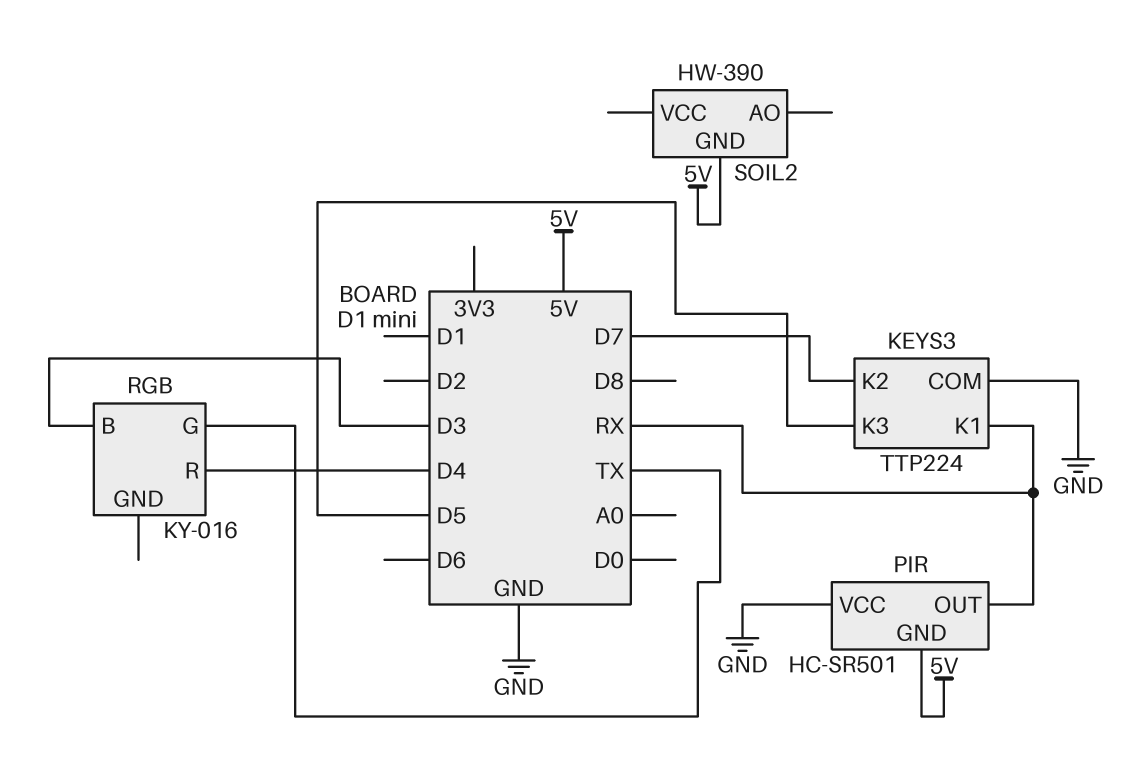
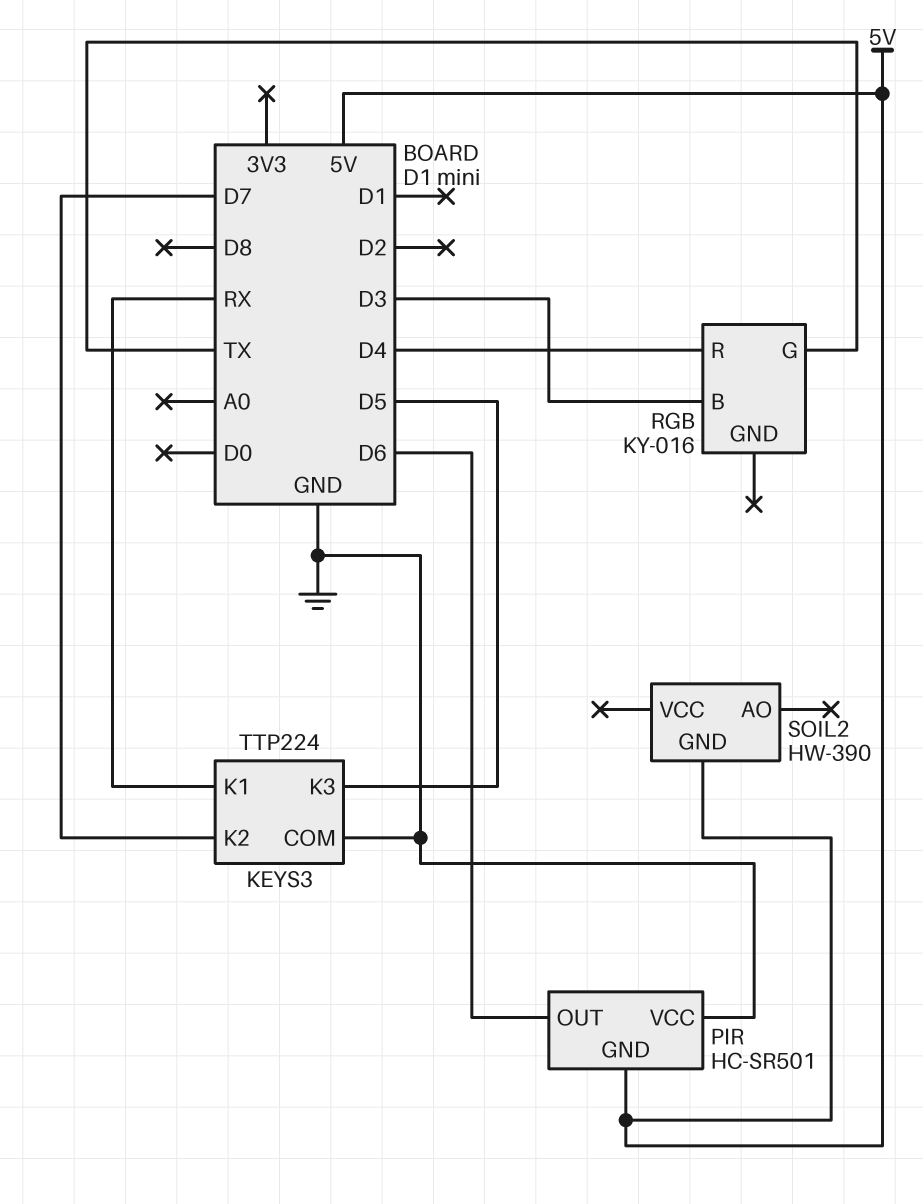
PIR pin OUT: RX -> D6

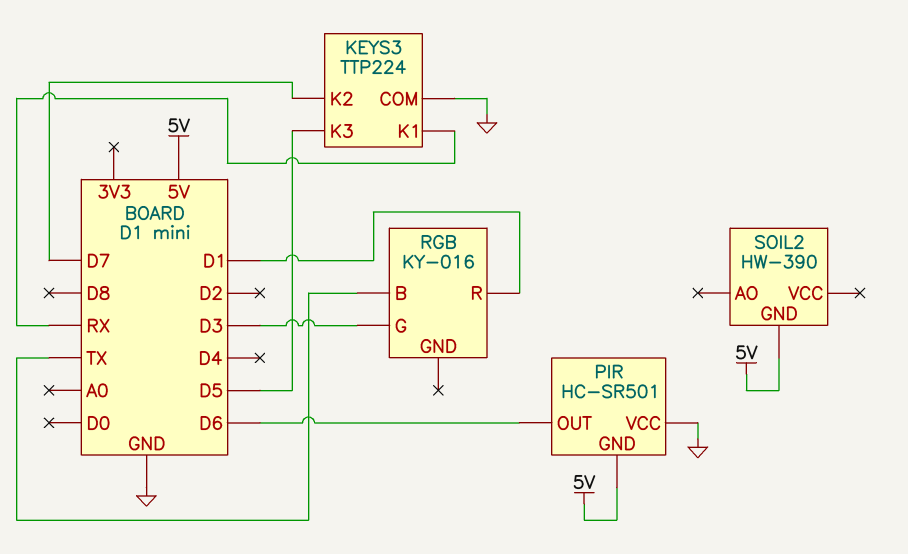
RGB pin B: D3 -> TX
RGB pin G: TX -> D3
RGB pin R: D4 -> D1

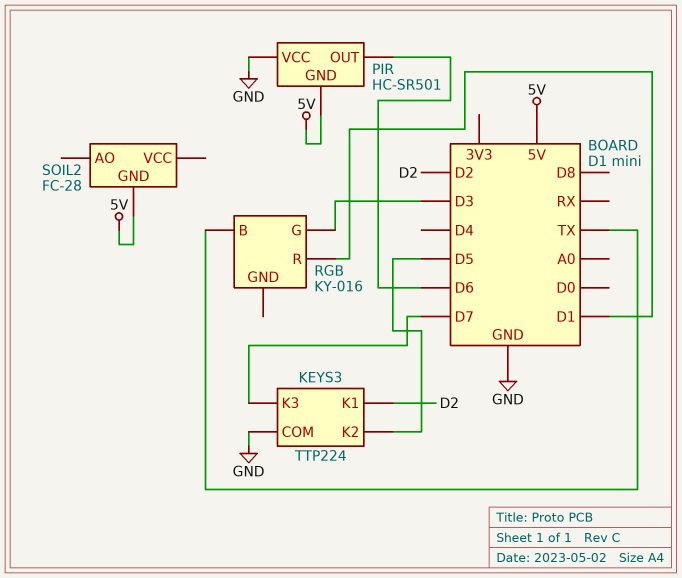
KEYS3 pin K1: RX -> D2
KEYS3 pin K2: D7 -> D5
KEYS3 pin K3: D5 -> D7
SOIL2: HW-390 -> FC-28

